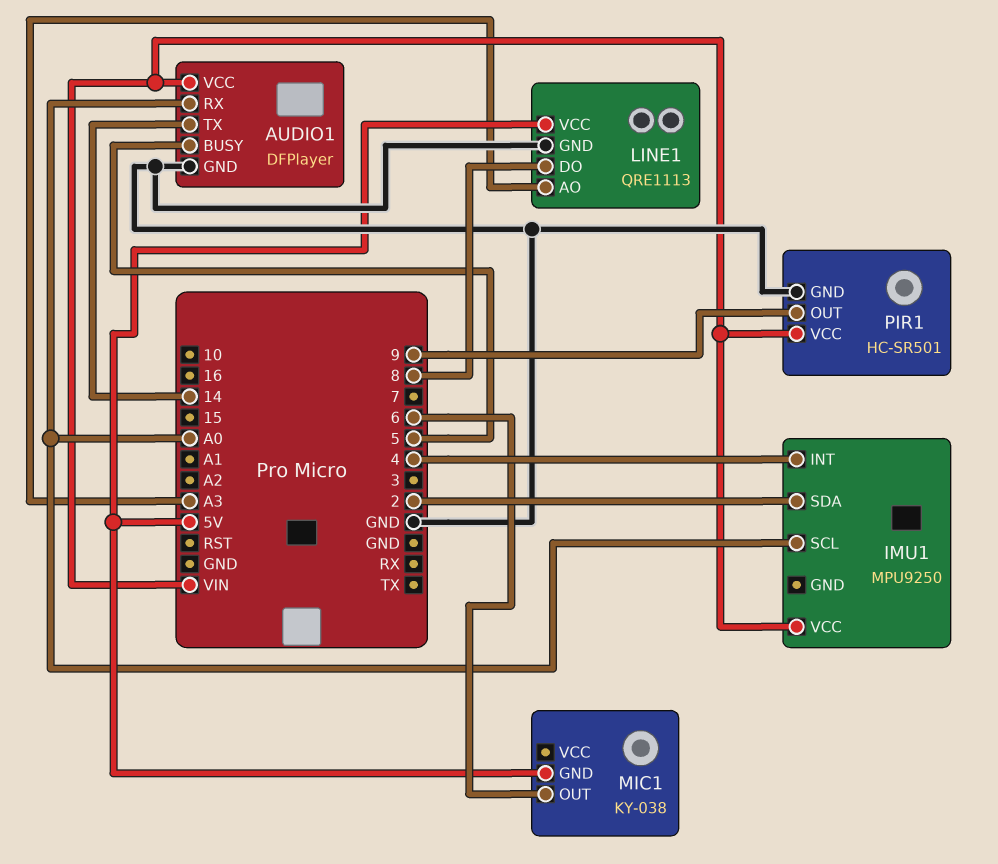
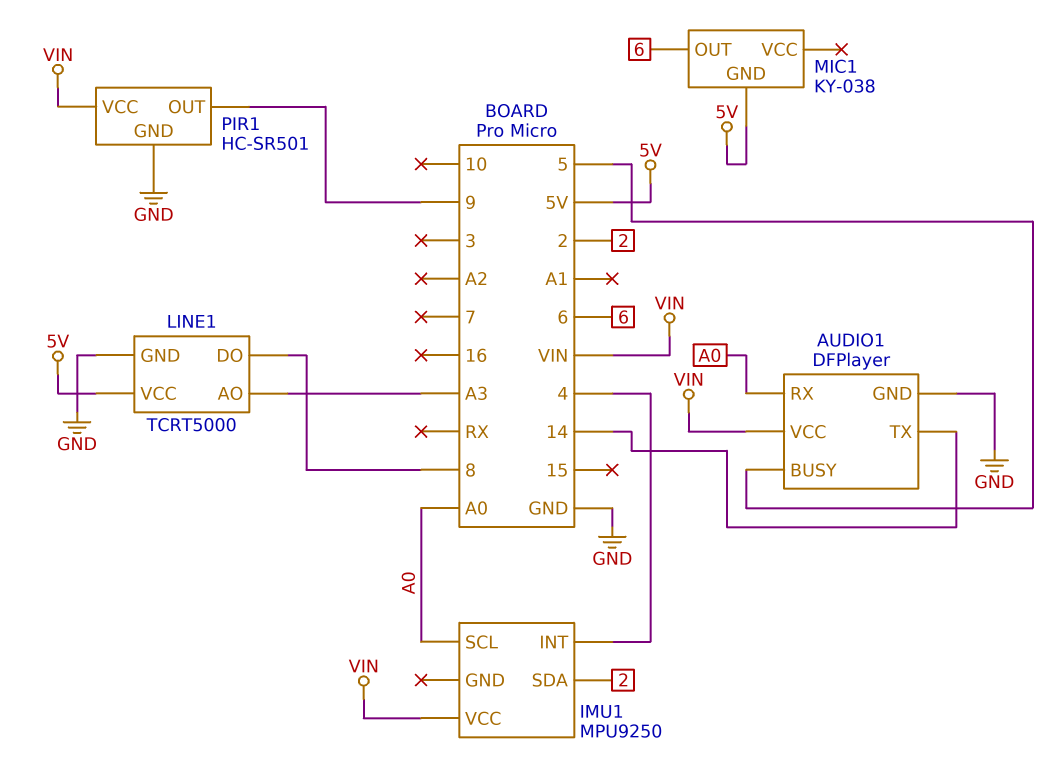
LINE1: QRE1113 -> TCRT5000

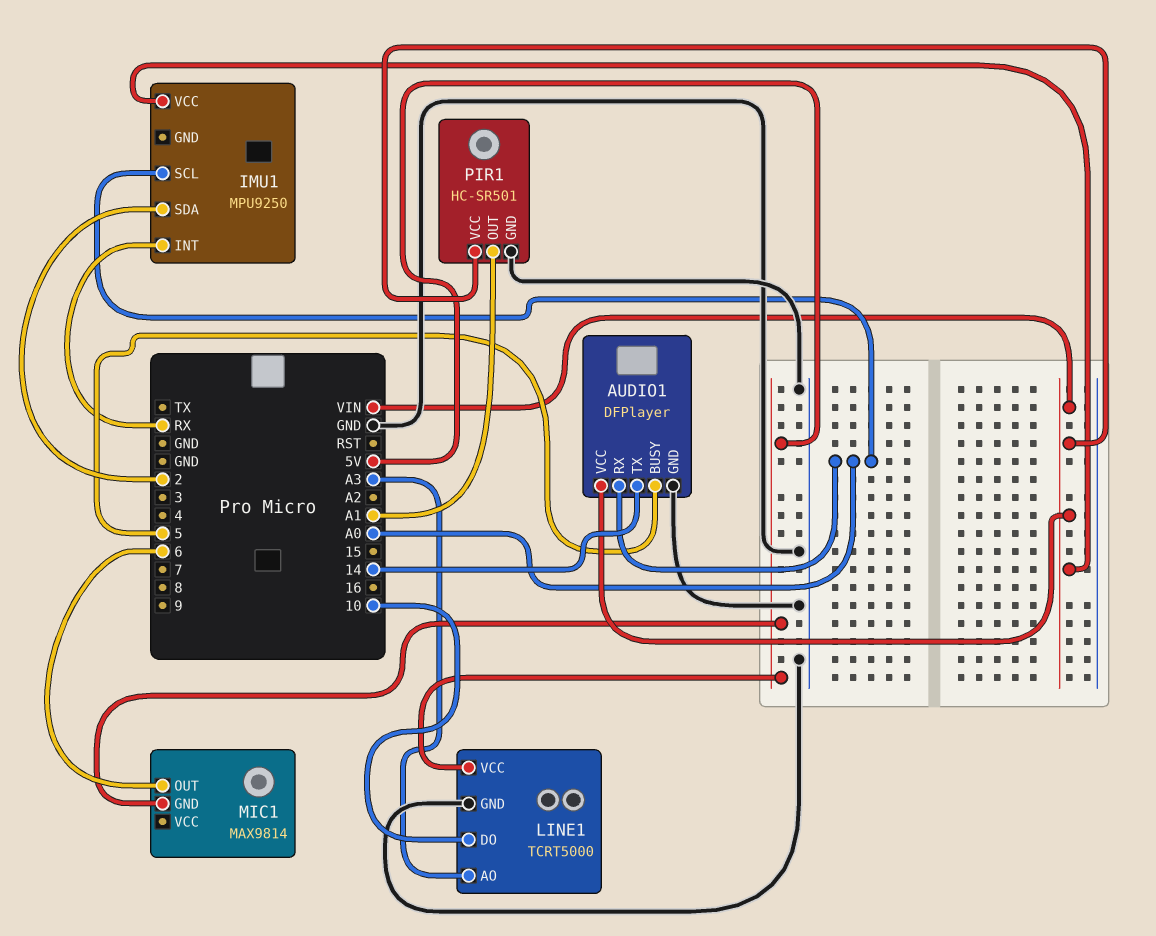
IMU1 pin INT: 4 -> RX
LINE1 pin DO: 8 -> 10
MIC1: KY-038 -> MAX9814
PIR1 pin OUT: 9 -> A1

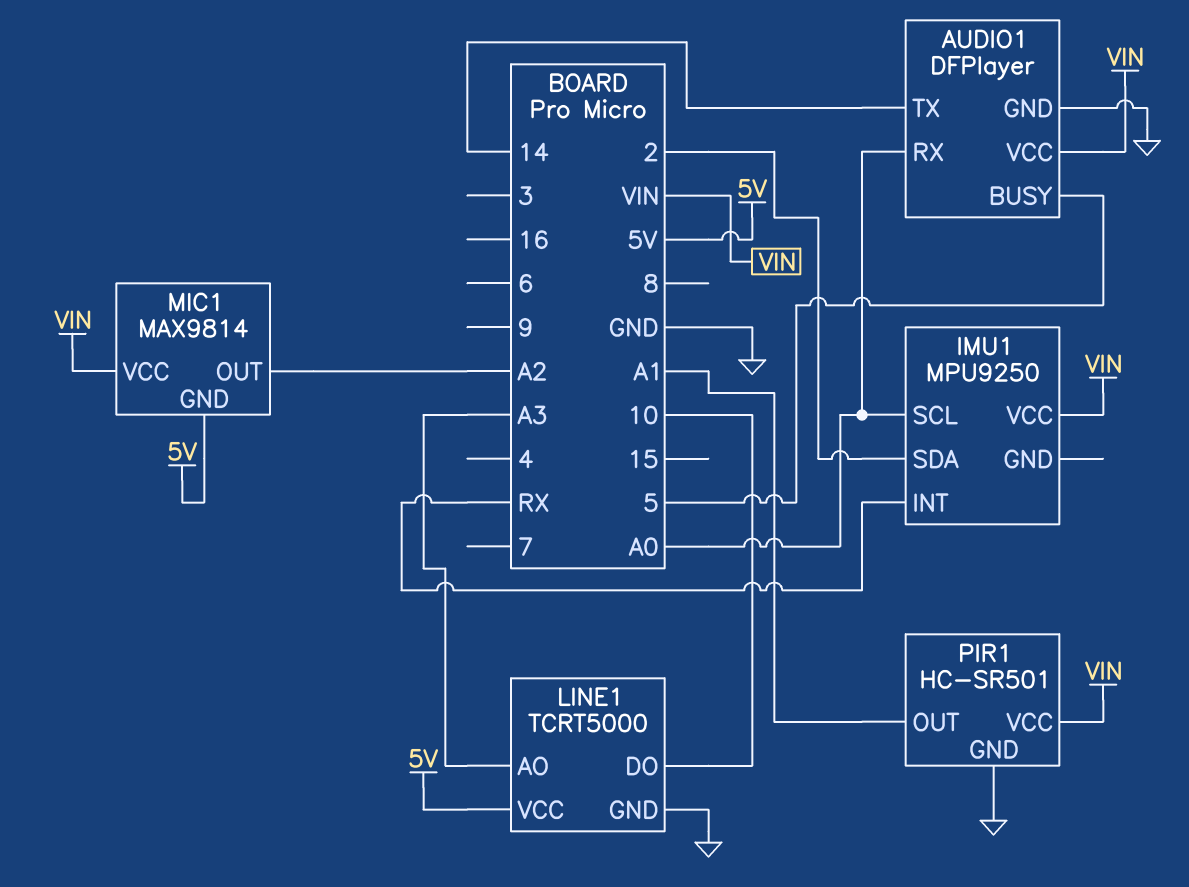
MIC1 pin OUT: 6 -> A2
MIC1 pin VCC: none -> VIN

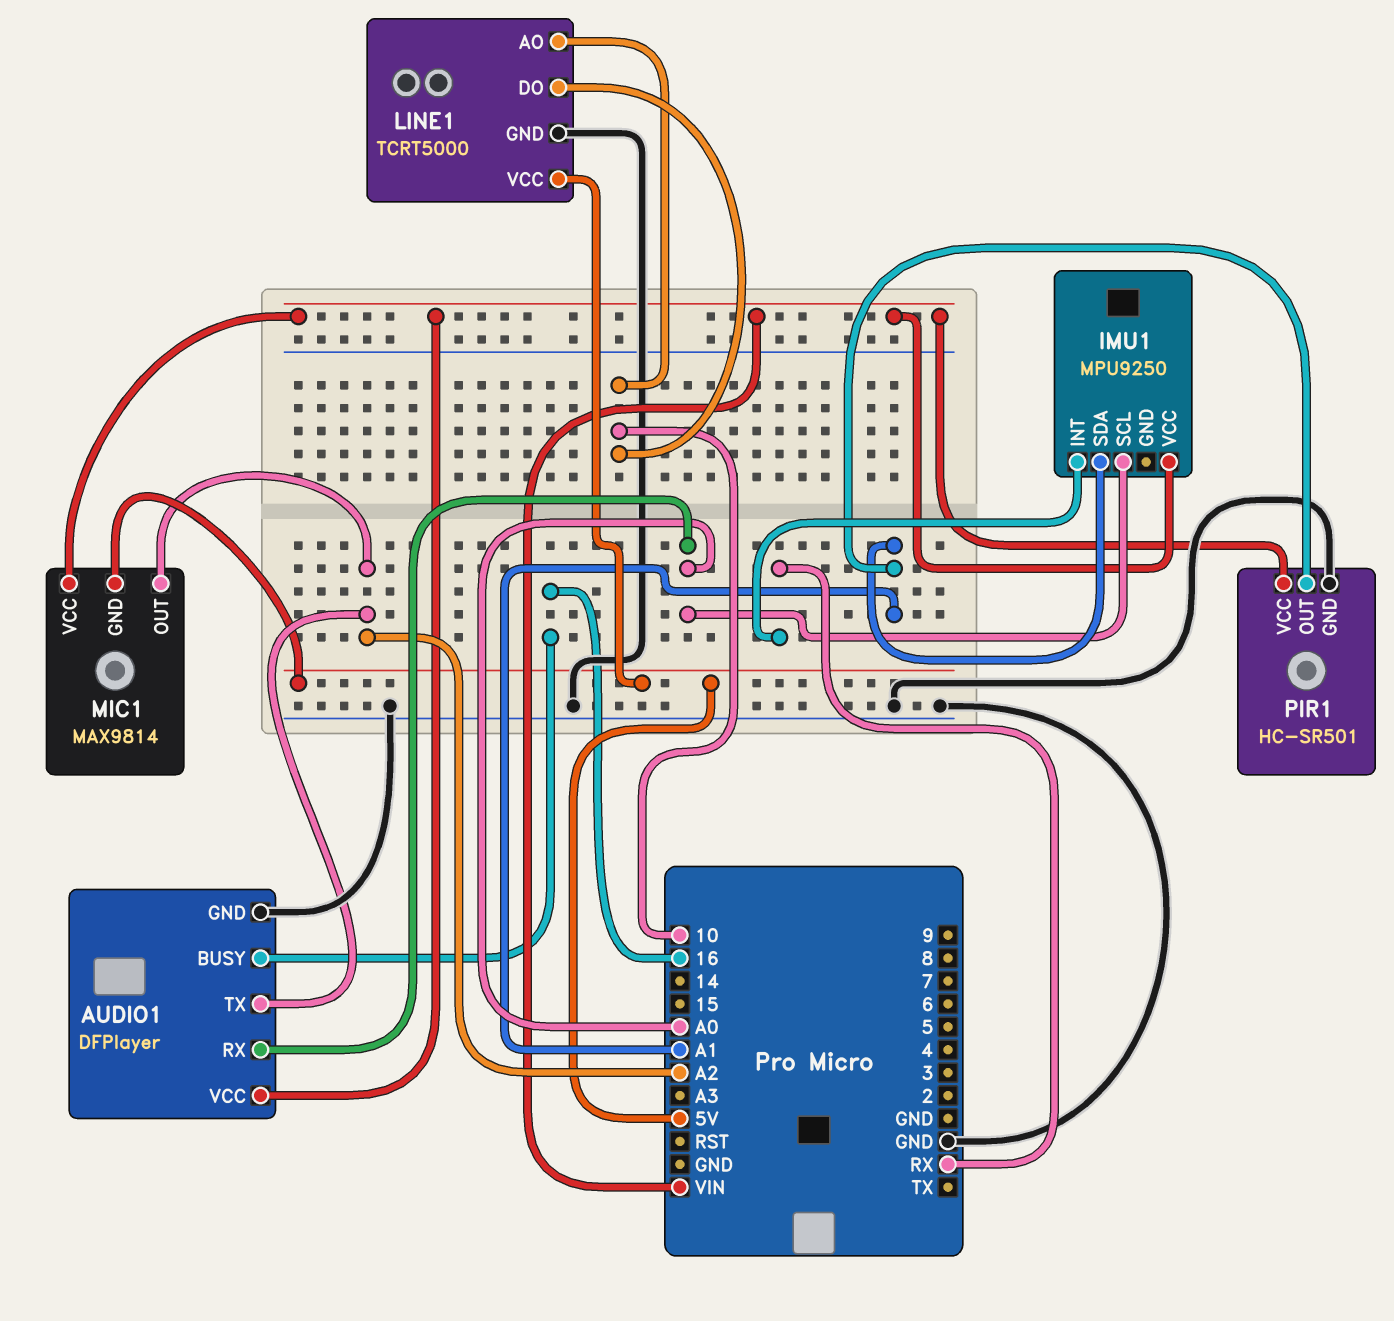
AUDIO1 pin BUSY: 5 -> 16
AUDIO1 pin TX: 14 -> A2
IMU1 pin SDA: 2 -> A1
LINE1 pin AO: A3 -> 10

